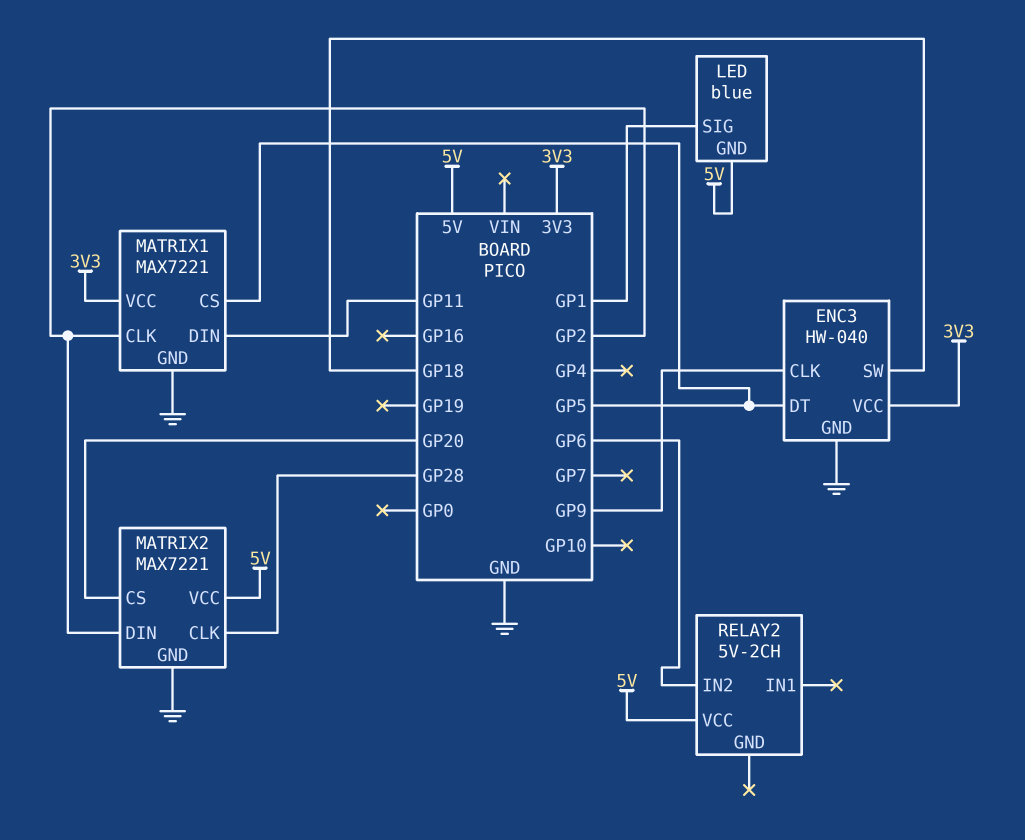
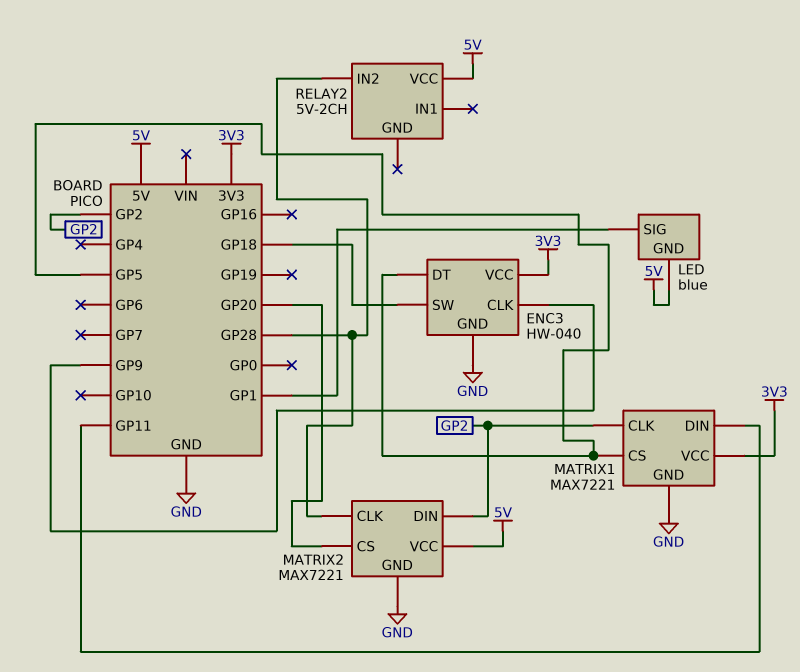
RELAY2 pin IN2: GP6 -> GP28

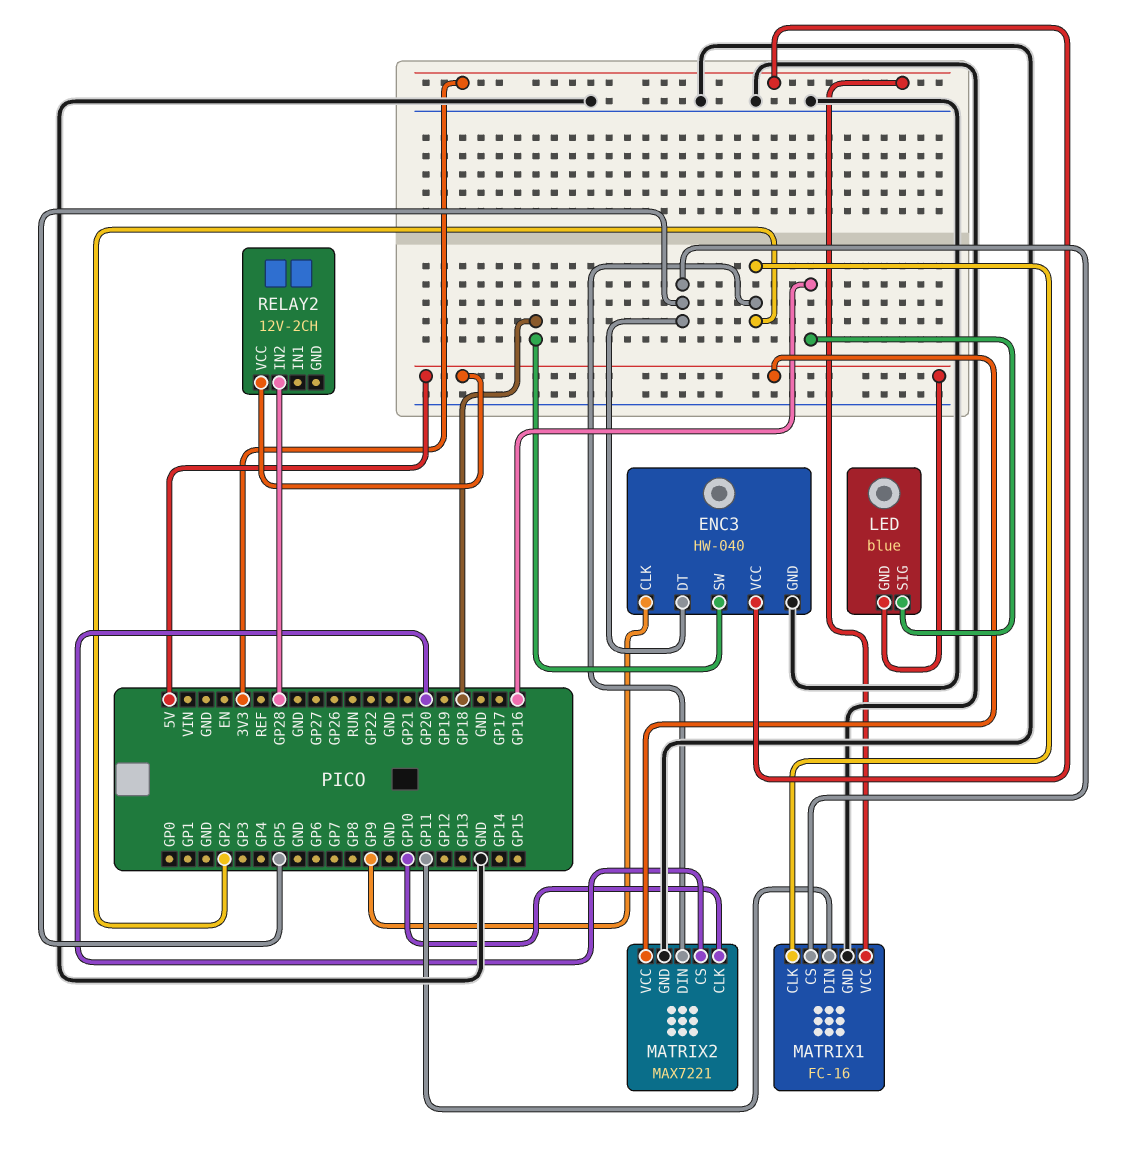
LED pin SIG: GP1 -> GP16
MATRIX1: MAX7221 -> FC-16
MATRIX2 pin CLK: GP28 -> GP10
RELAY2: 5V-2CH -> 12V-2CH

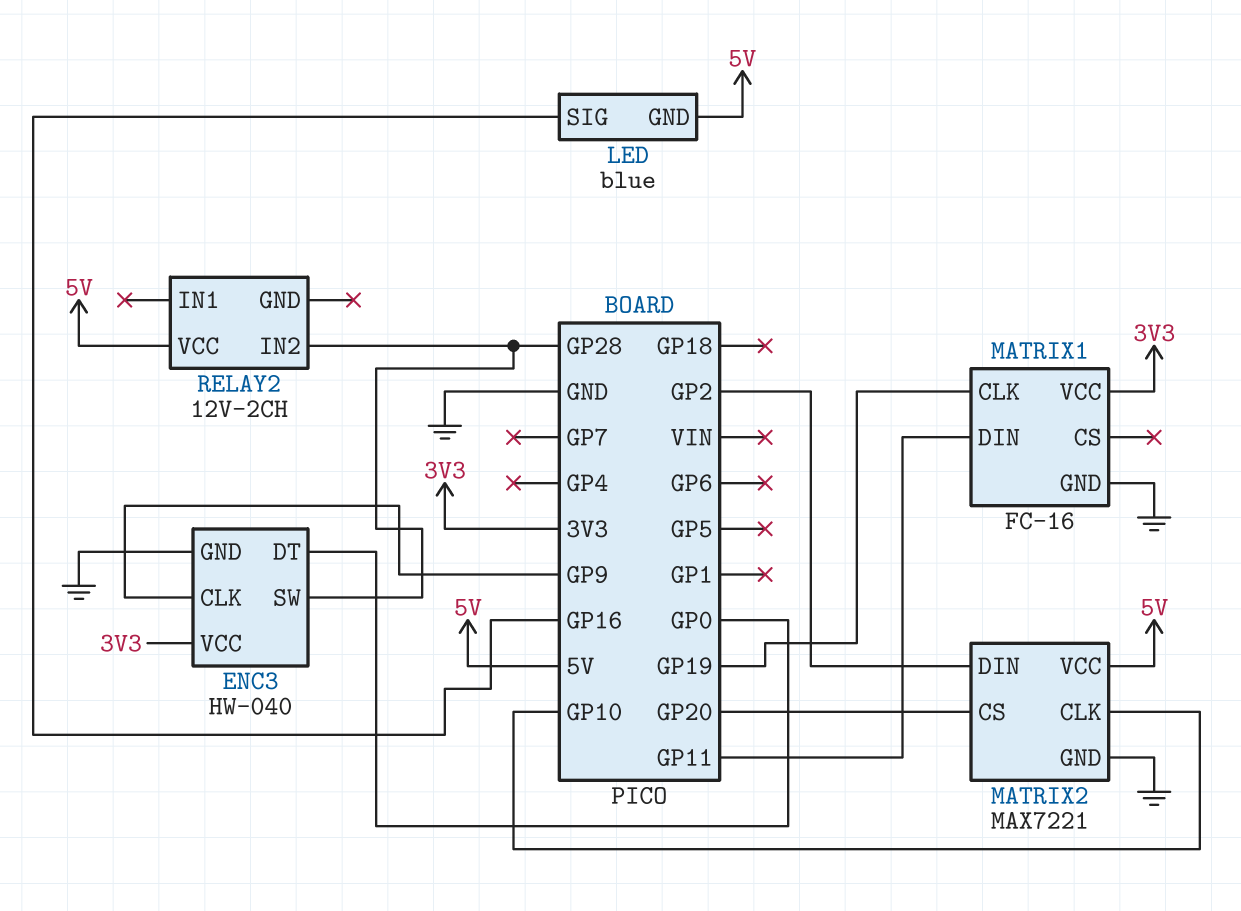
ENC3 pin DT: GP5 -> GP0
ENC3 pin SW: GP18 -> GP28
MATRIX1 pin CLK: GP2 -> GP19
MATRIX1 pin CS: GP5 -> none

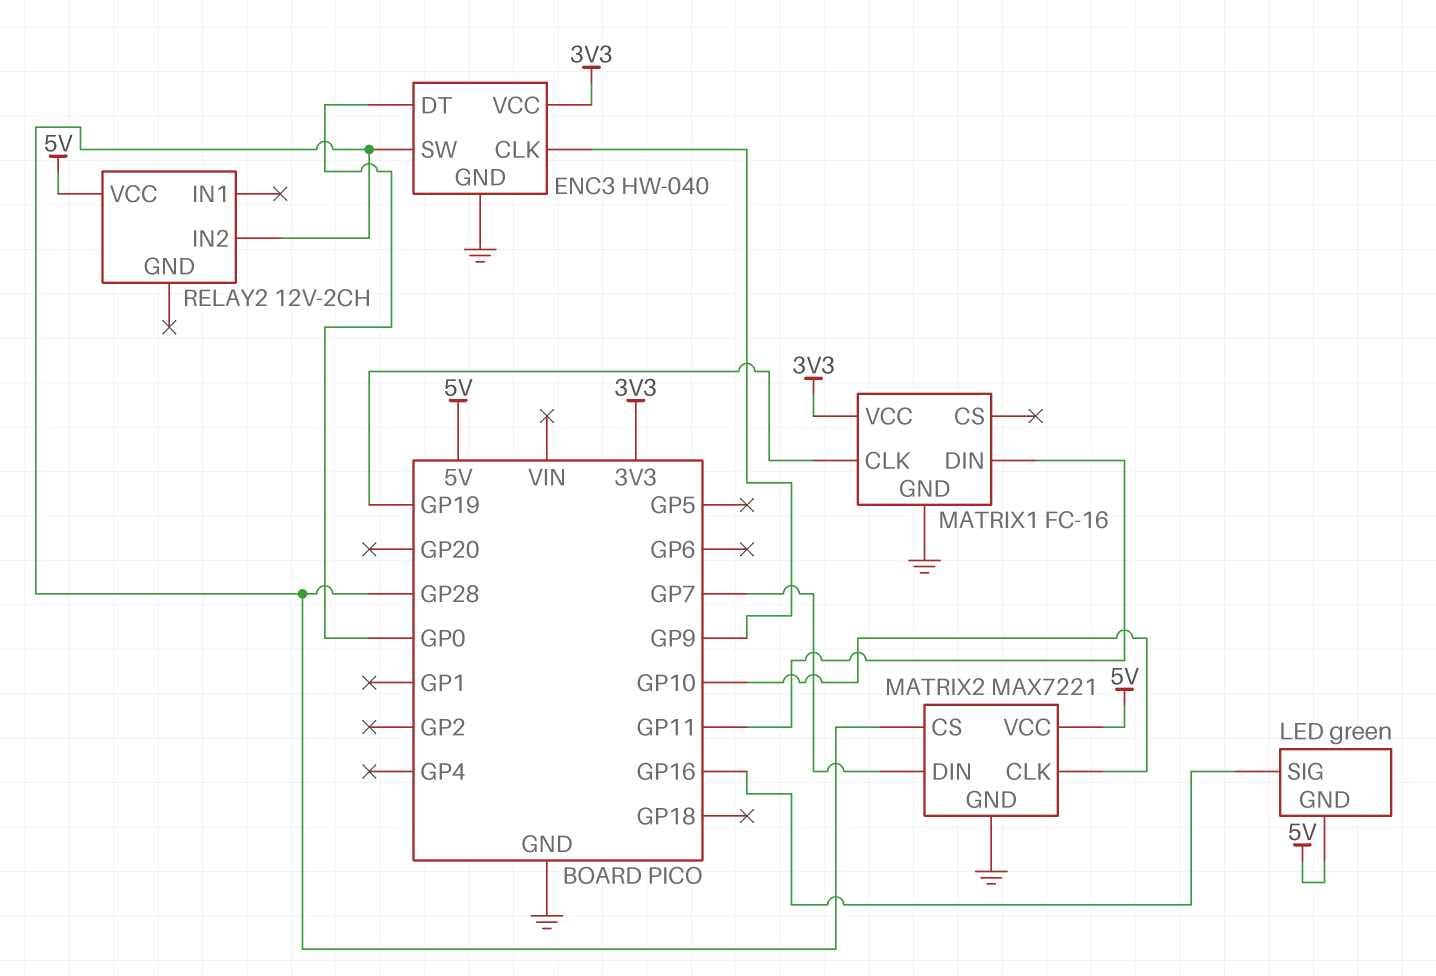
LED: blue -> green
MATRIX2 pin CS: GP20 -> GP28
MATRIX2 pin DIN: GP2 -> GP7

